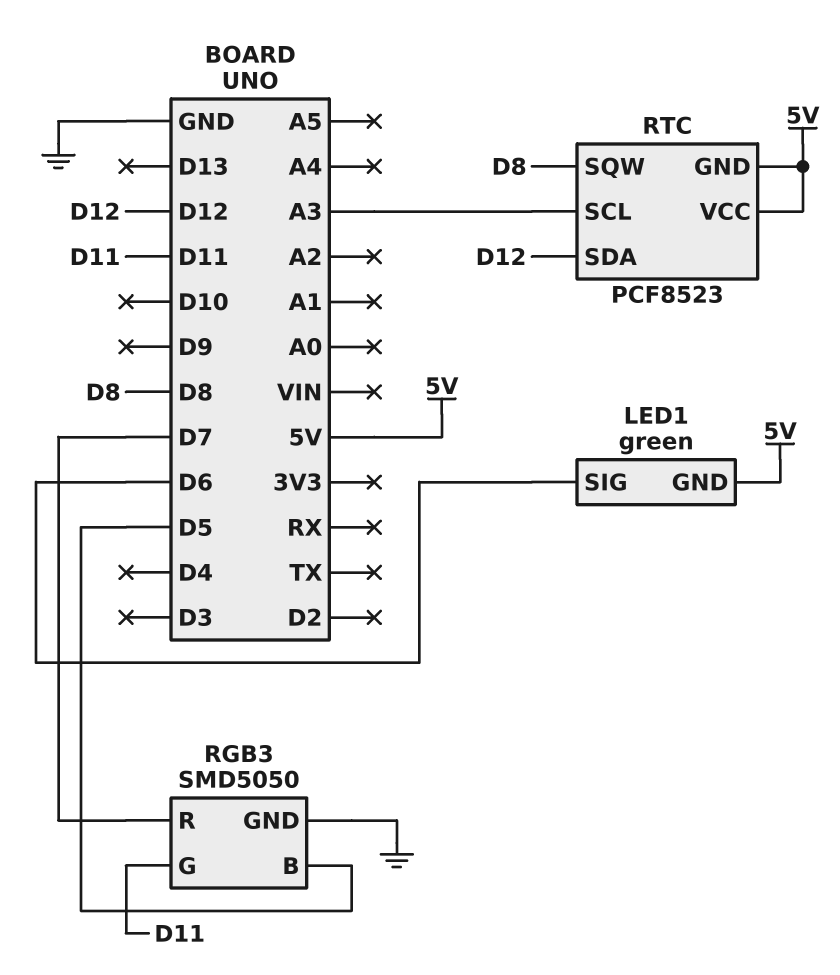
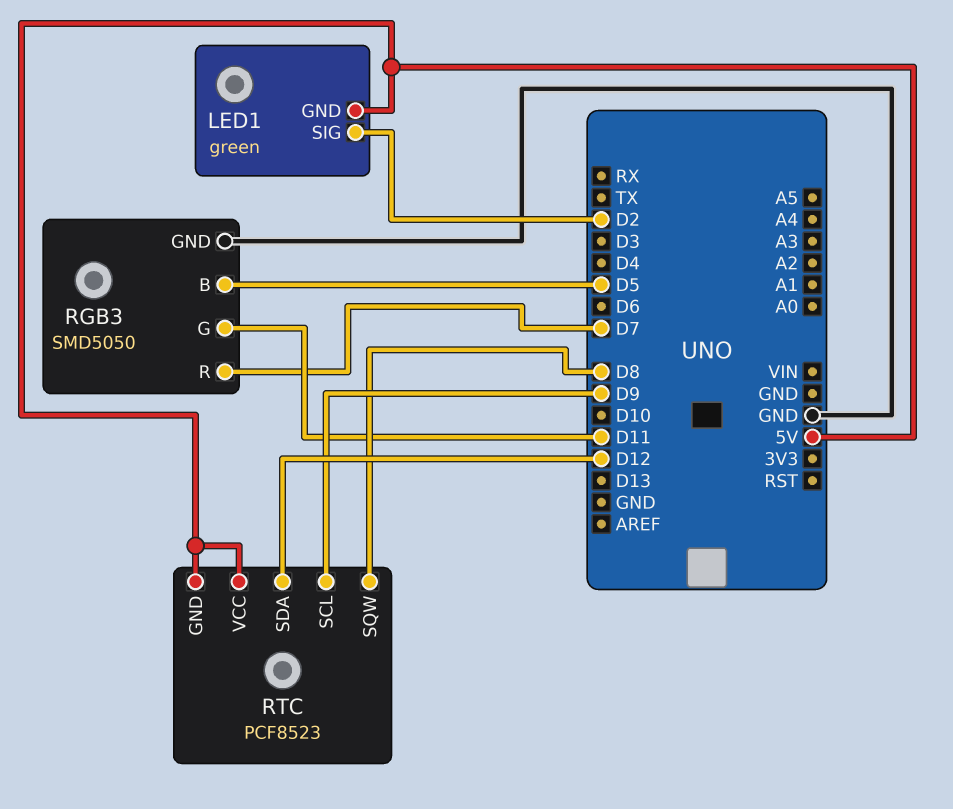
LED1 pin SIG: D6 -> D2
RTC pin SCL: A3 -> D9

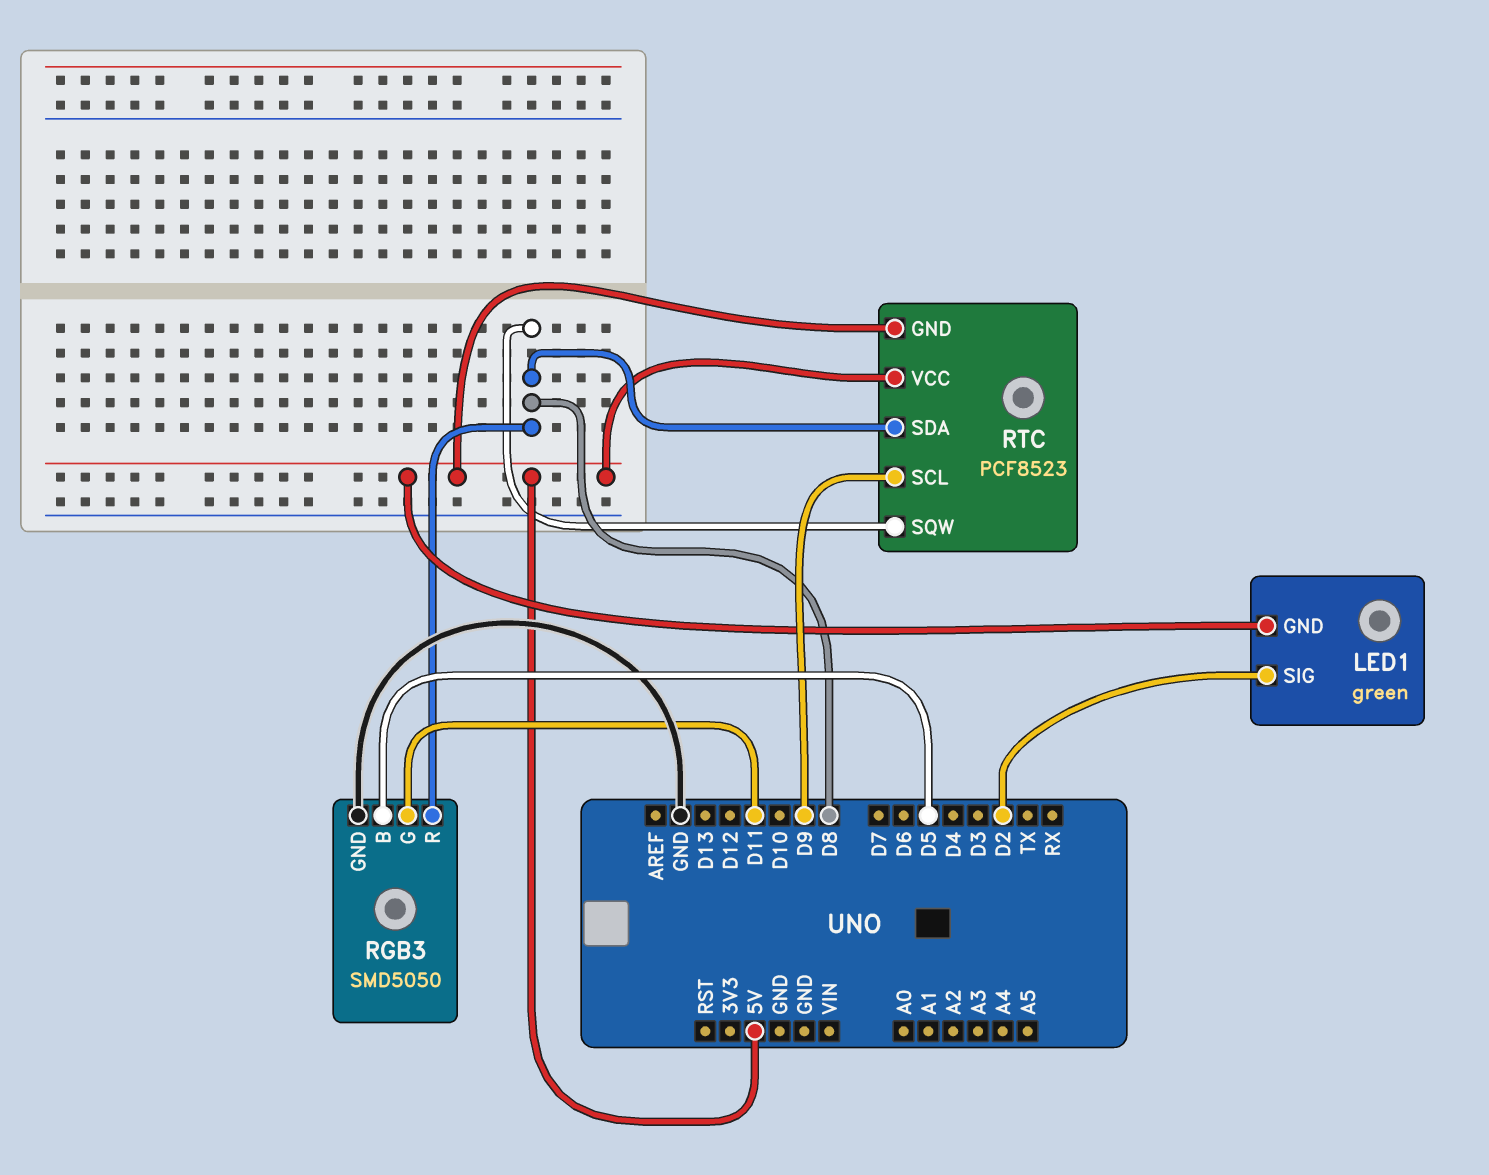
RGB3 pin R: D7 -> D8
RTC pin SDA: D12 -> D8

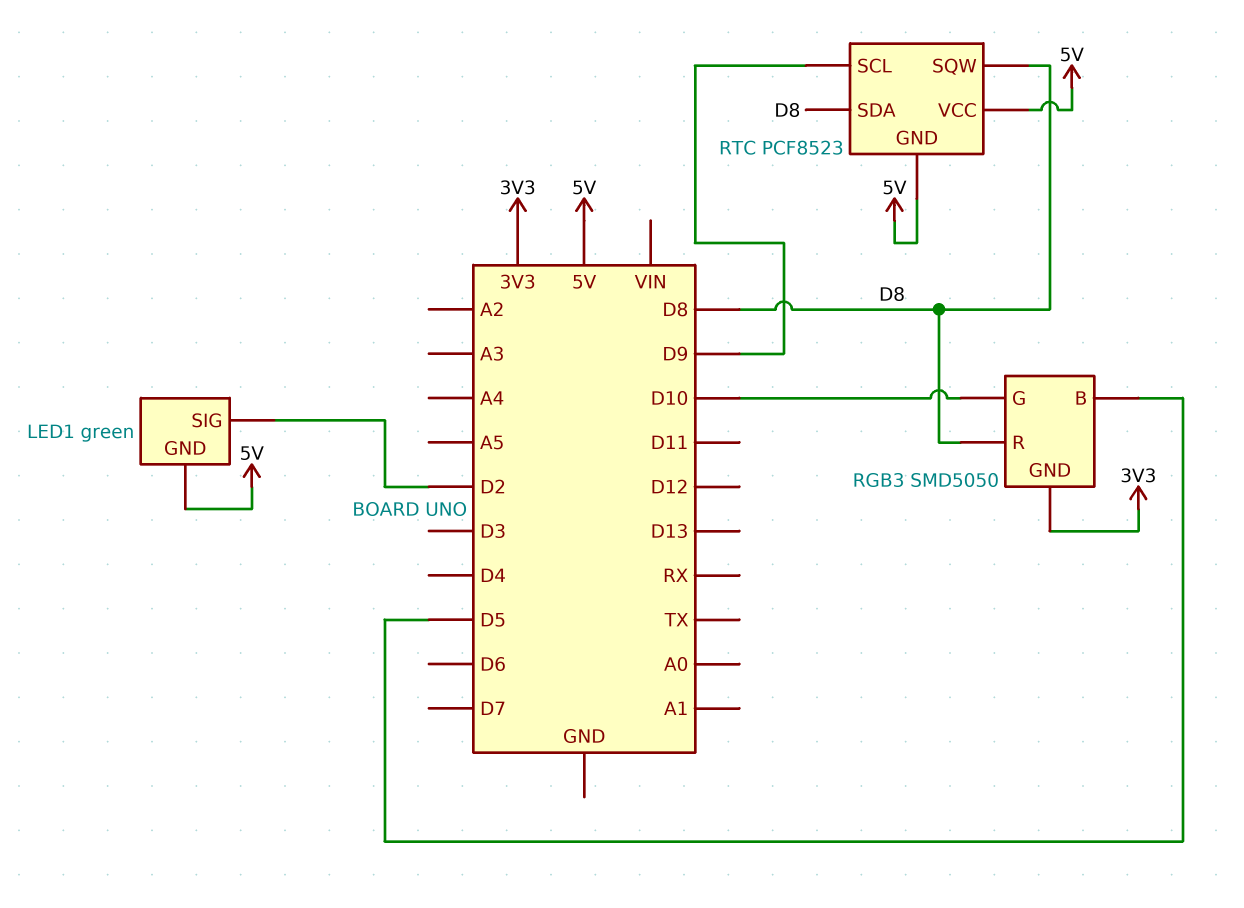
RGB3 pin G: D11 -> D10
RGB3 pin GND: GND -> 3V3

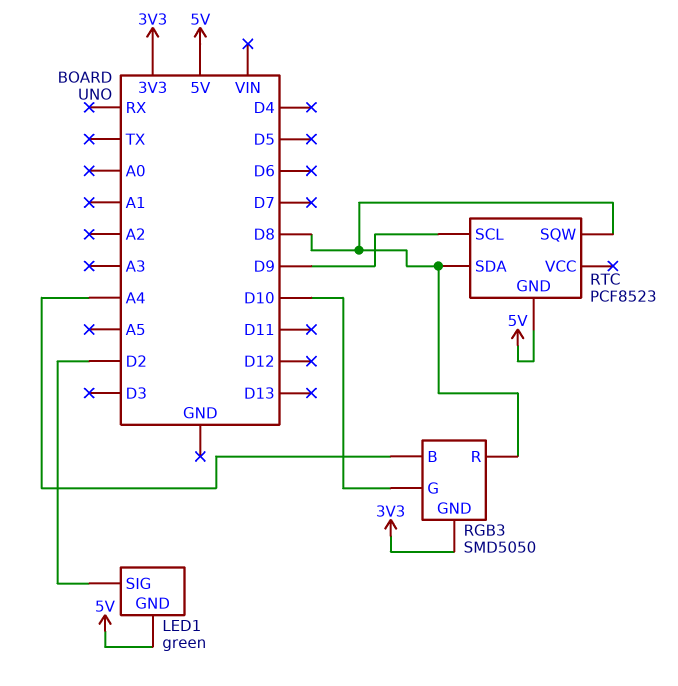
RGB3 pin B: D5 -> A4
RTC pin VCC: 5V -> none

